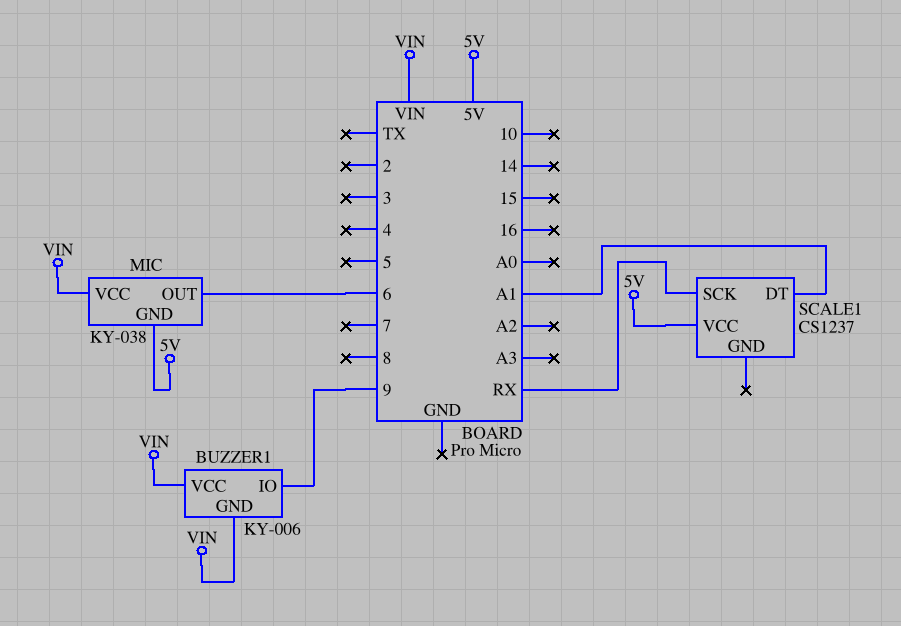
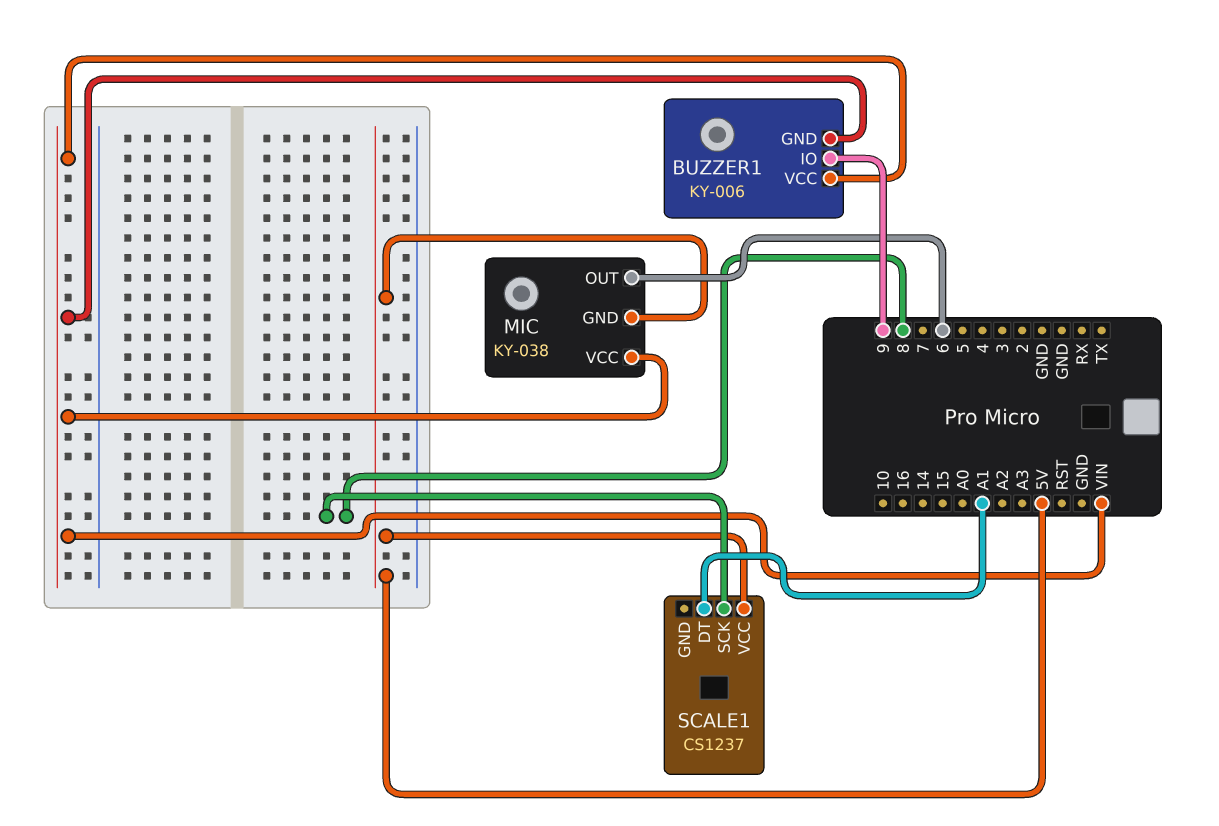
SCALE1 pin SCK: RX -> 8

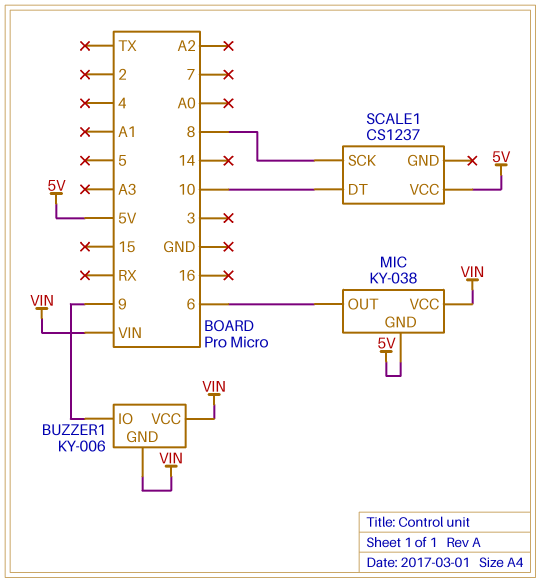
SCALE1 pin DT: A1 -> 10

